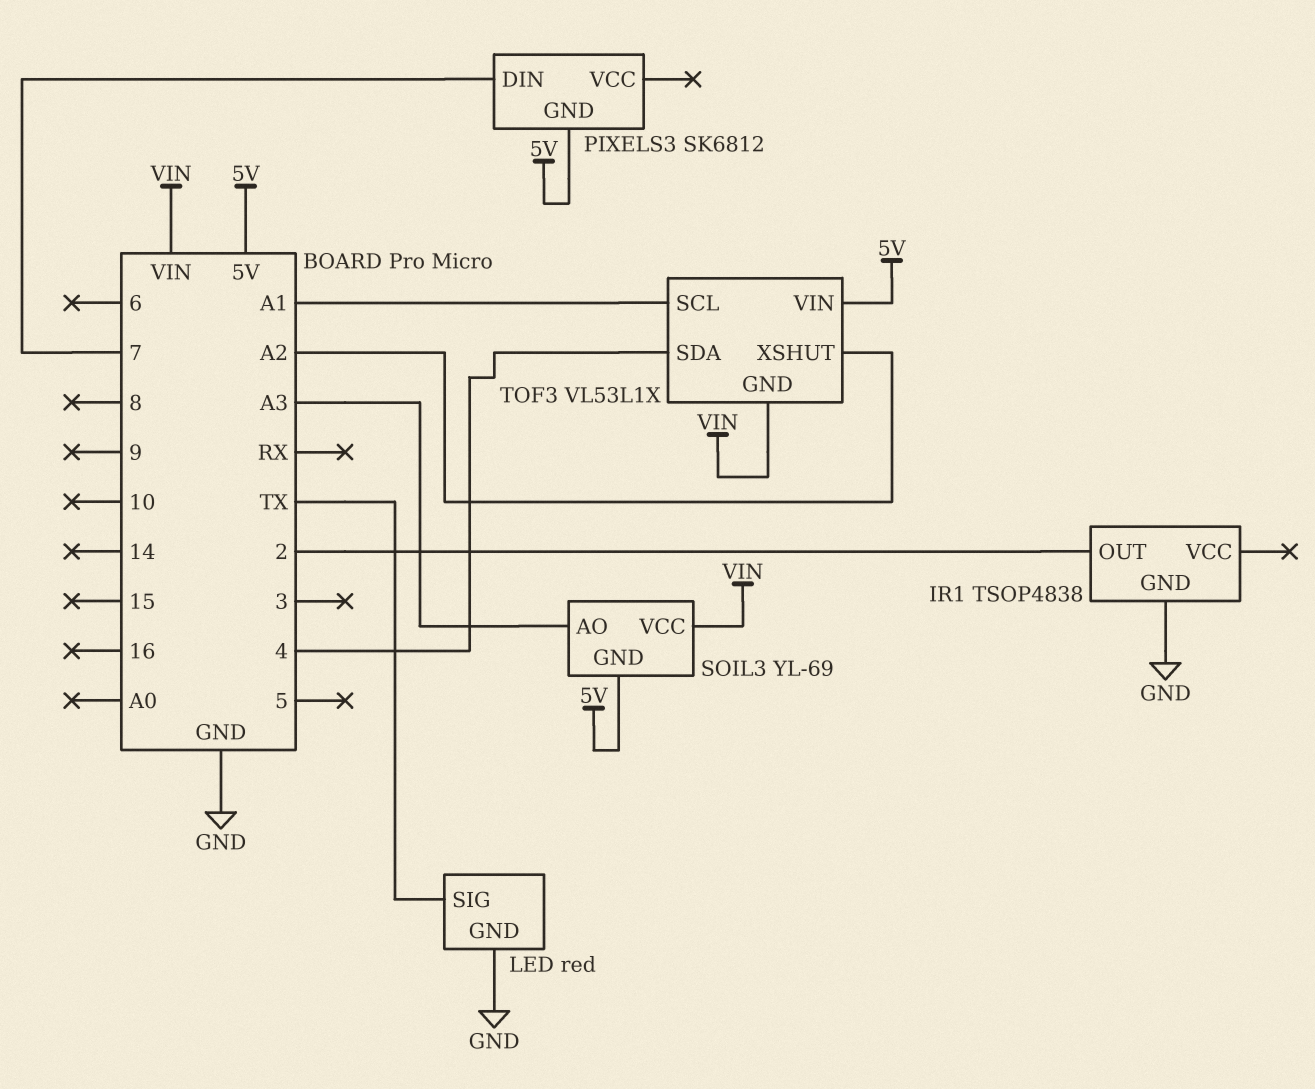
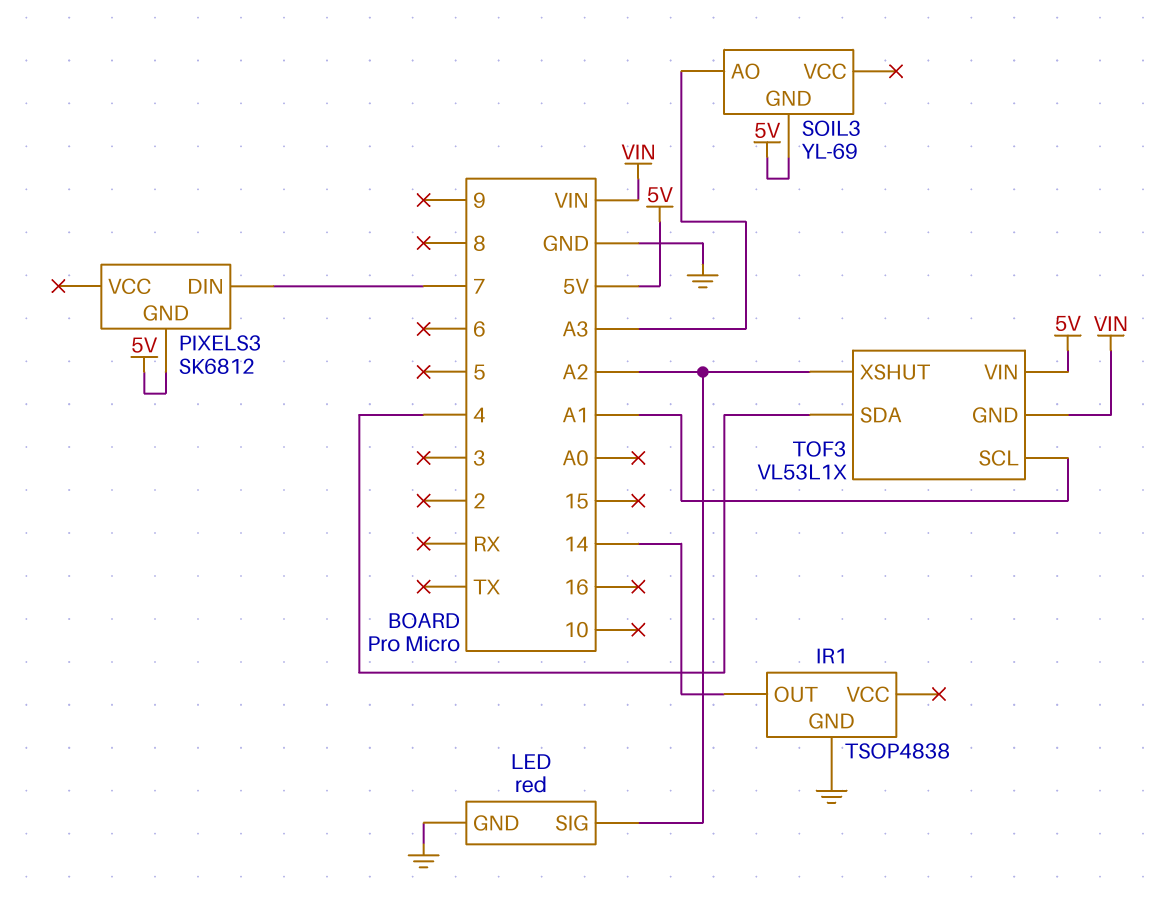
IR1 pin OUT: 2 -> 14
LED pin SIG: TX -> A2
SOIL3 pin VCC: VIN -> none

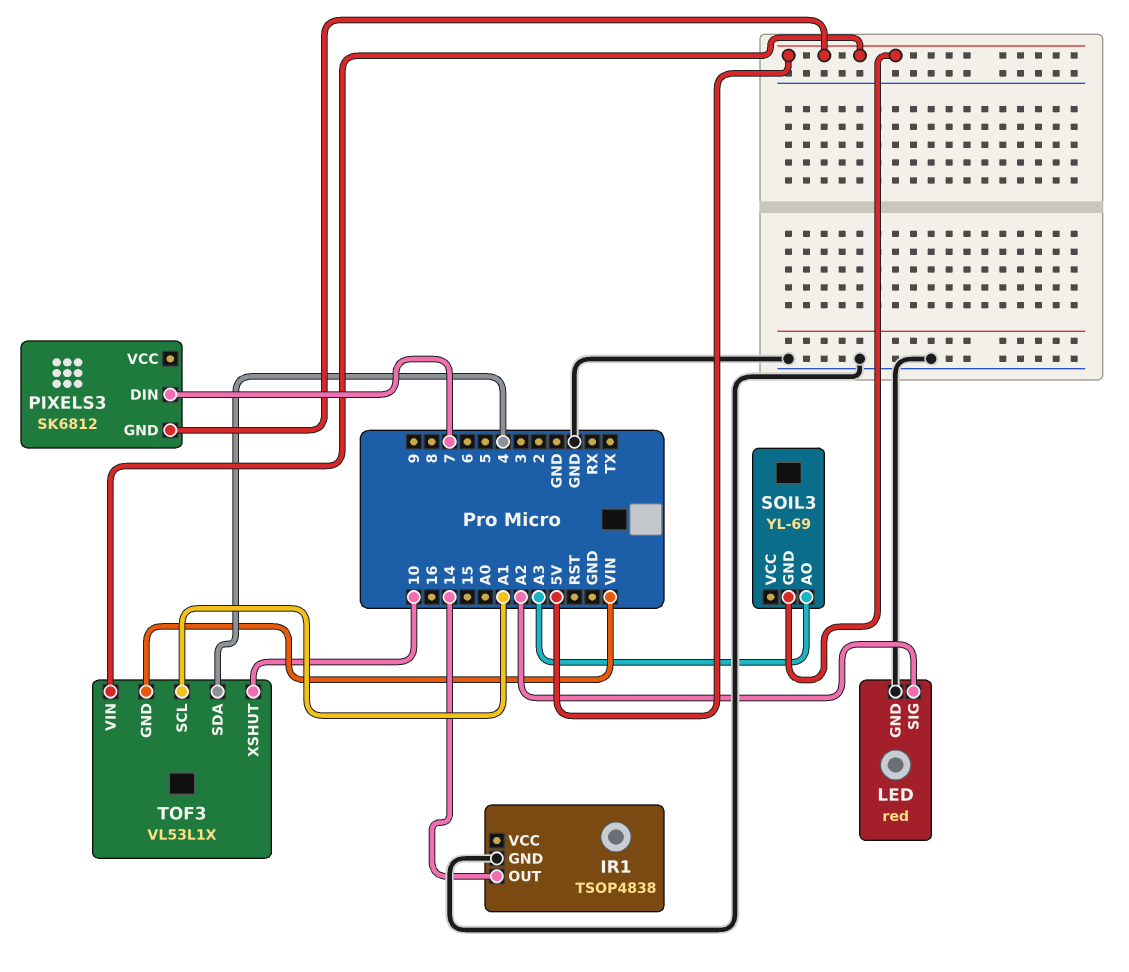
TOF3 pin XSHUT: A2 -> 10

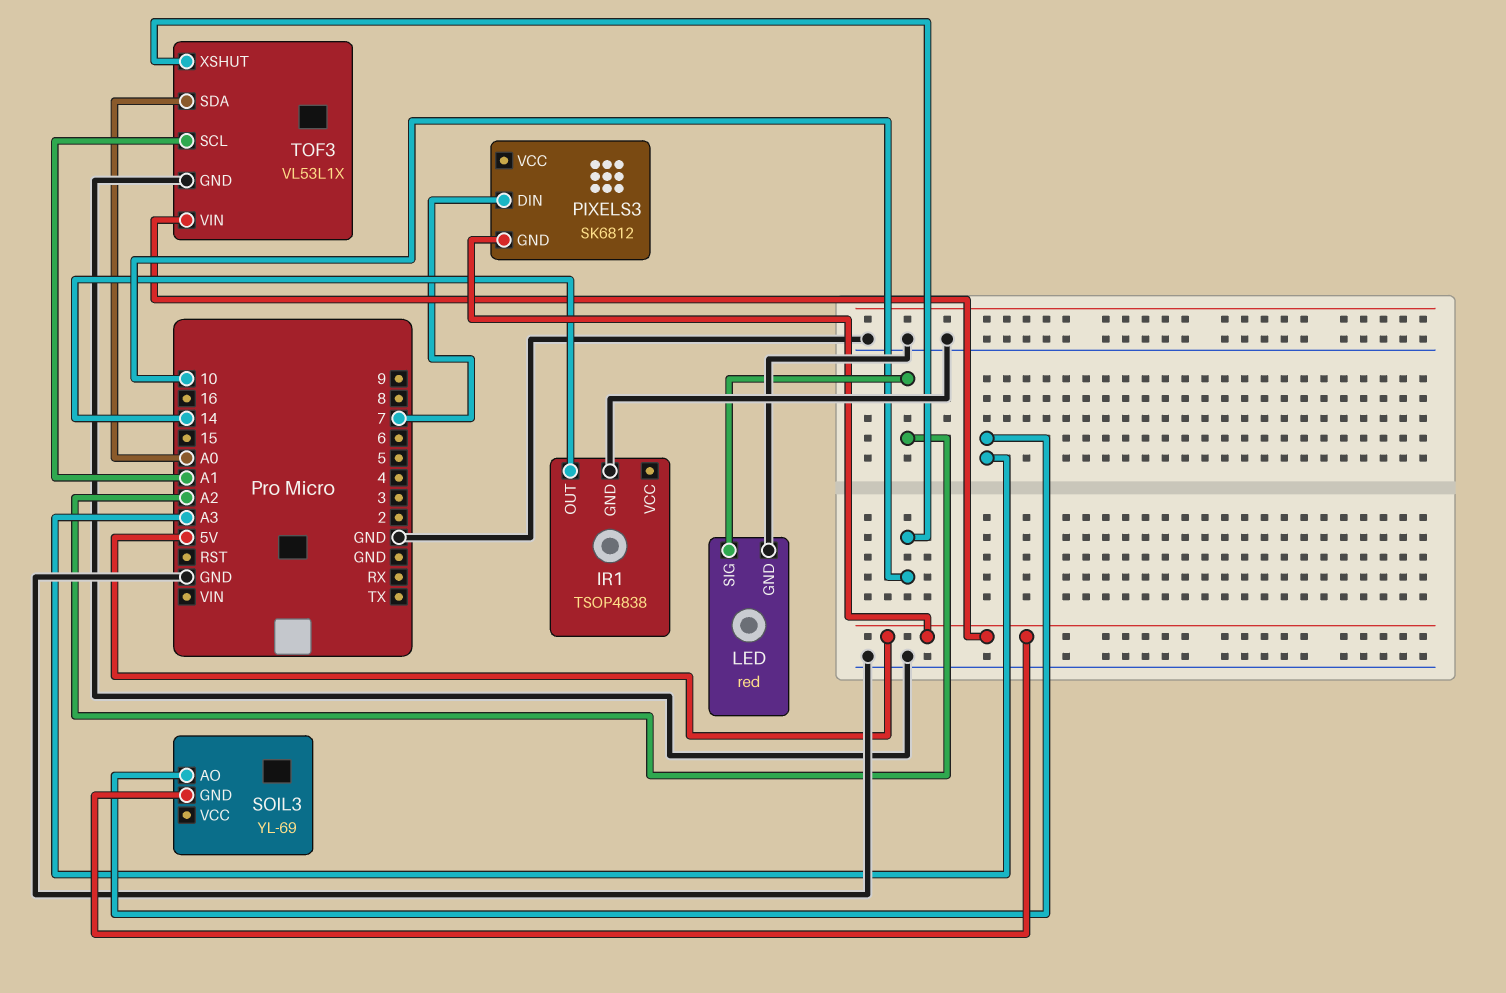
TOF3 pin GND: VIN -> GND
TOF3 pin SDA: 4 -> A0

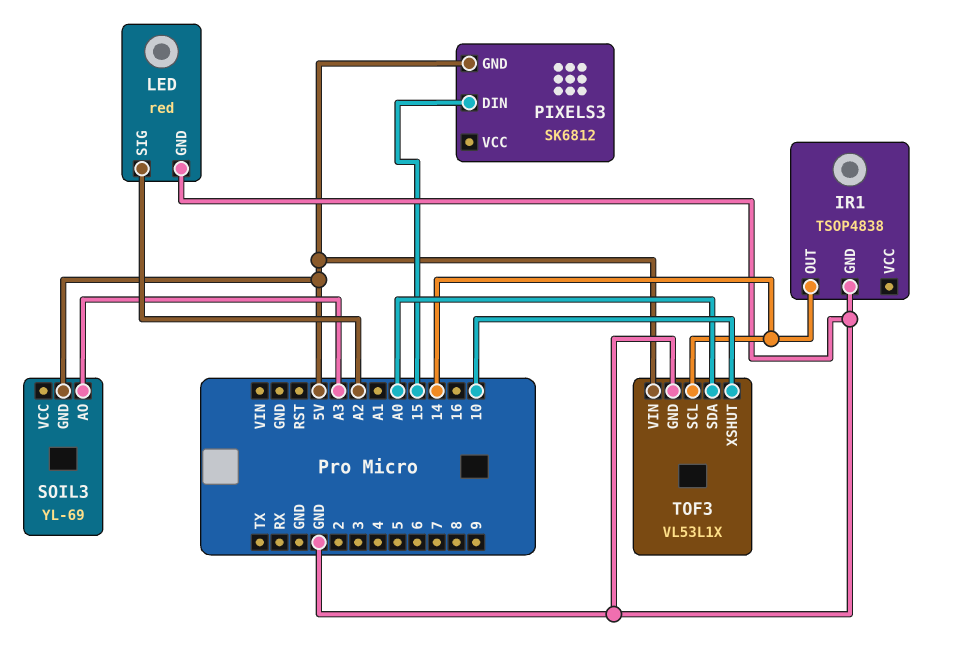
PIXELS3 pin DIN: 7 -> 15
TOF3 pin SCL: A1 -> 14

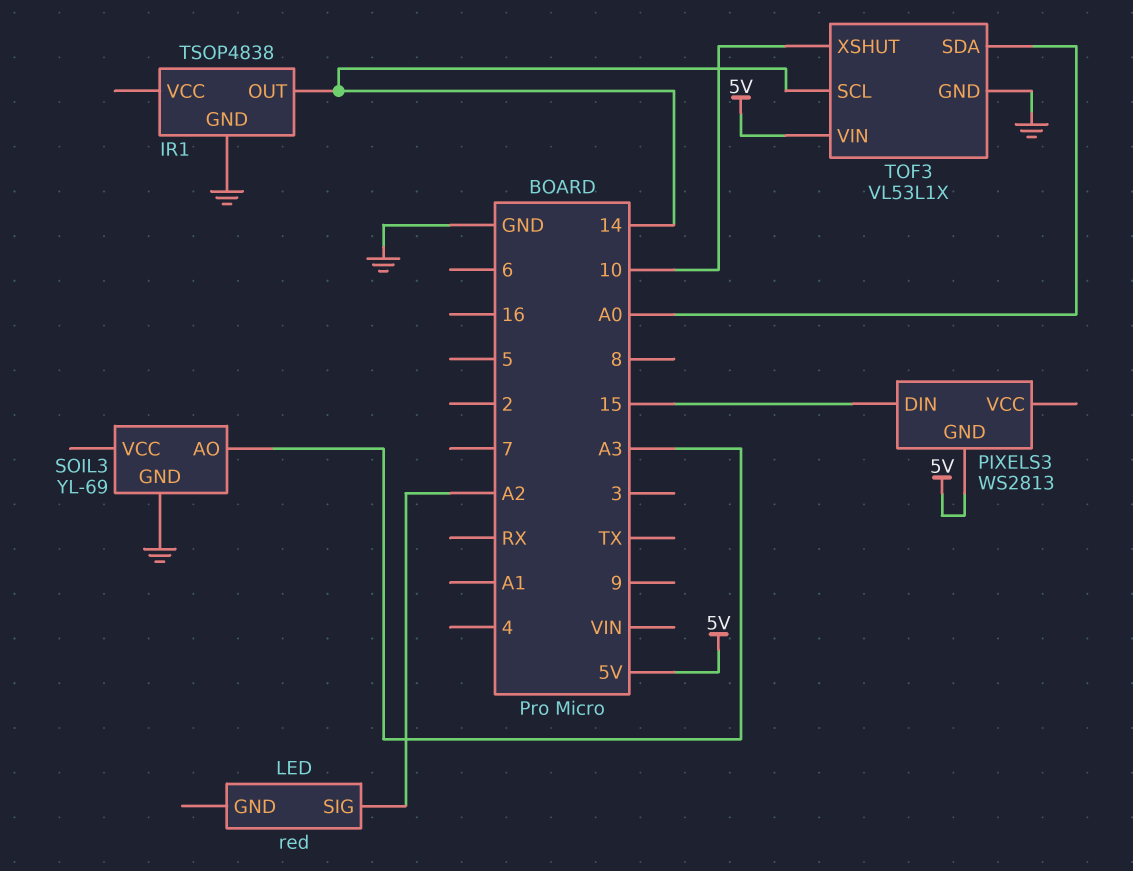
LED pin GND: GND -> none
PIXELS3: SK6812 -> WS2813
SOIL3 pin GND: 5V -> GND

